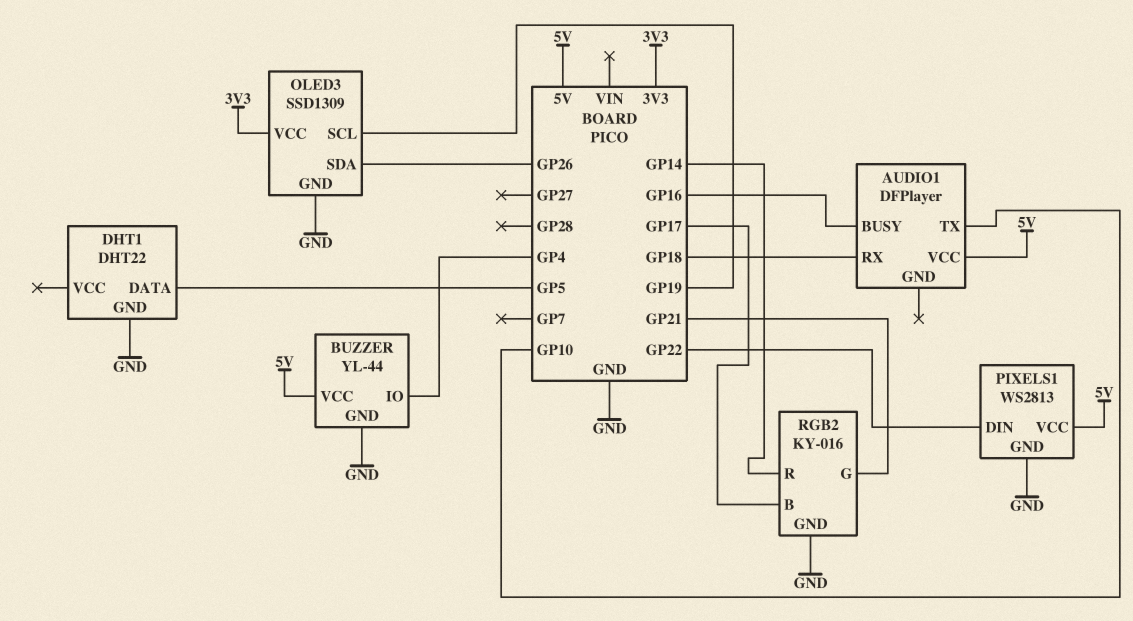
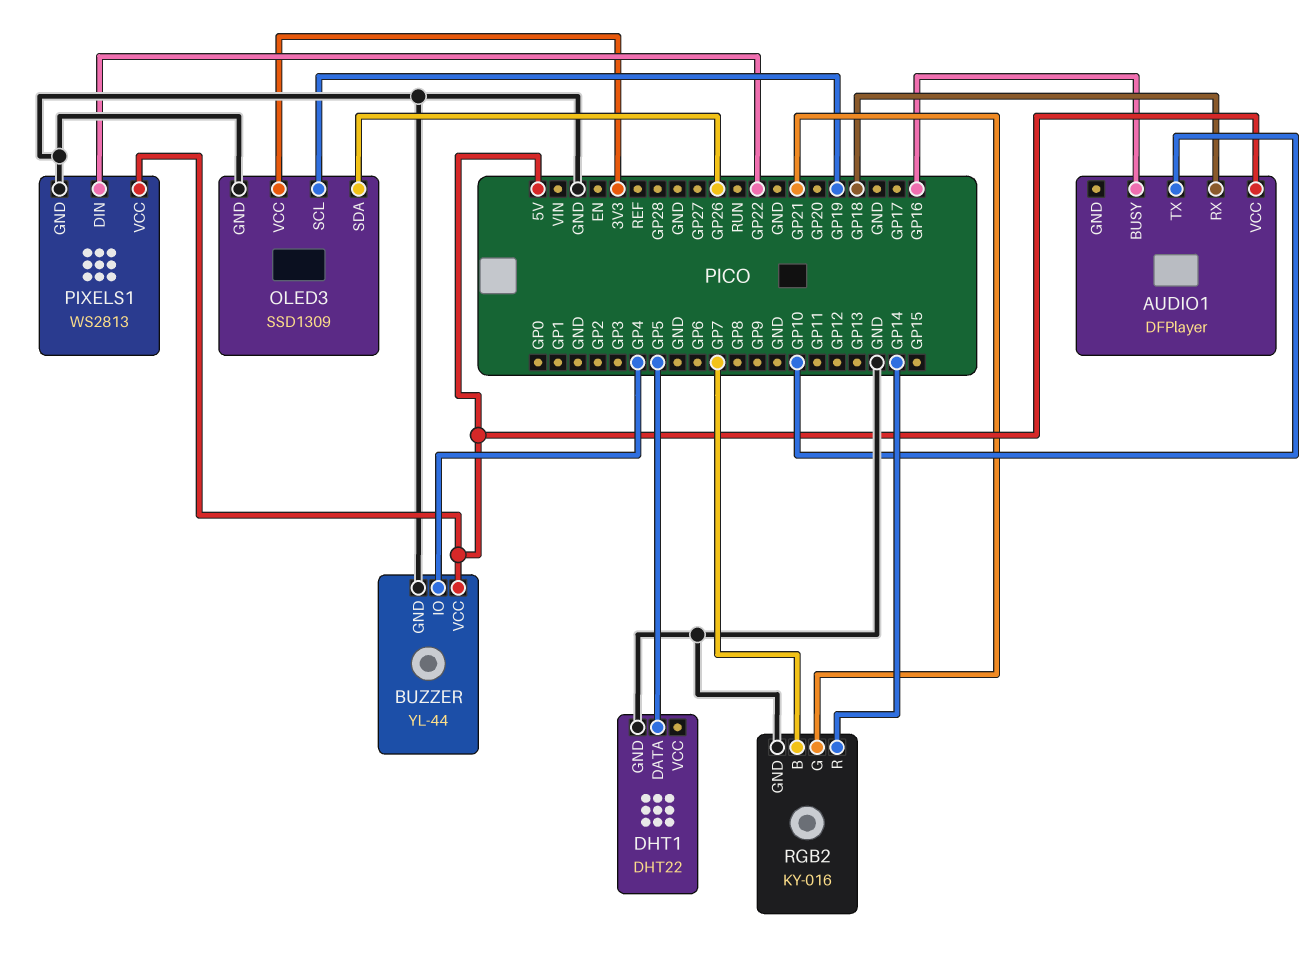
RGB2 pin B: GP17 -> GP7

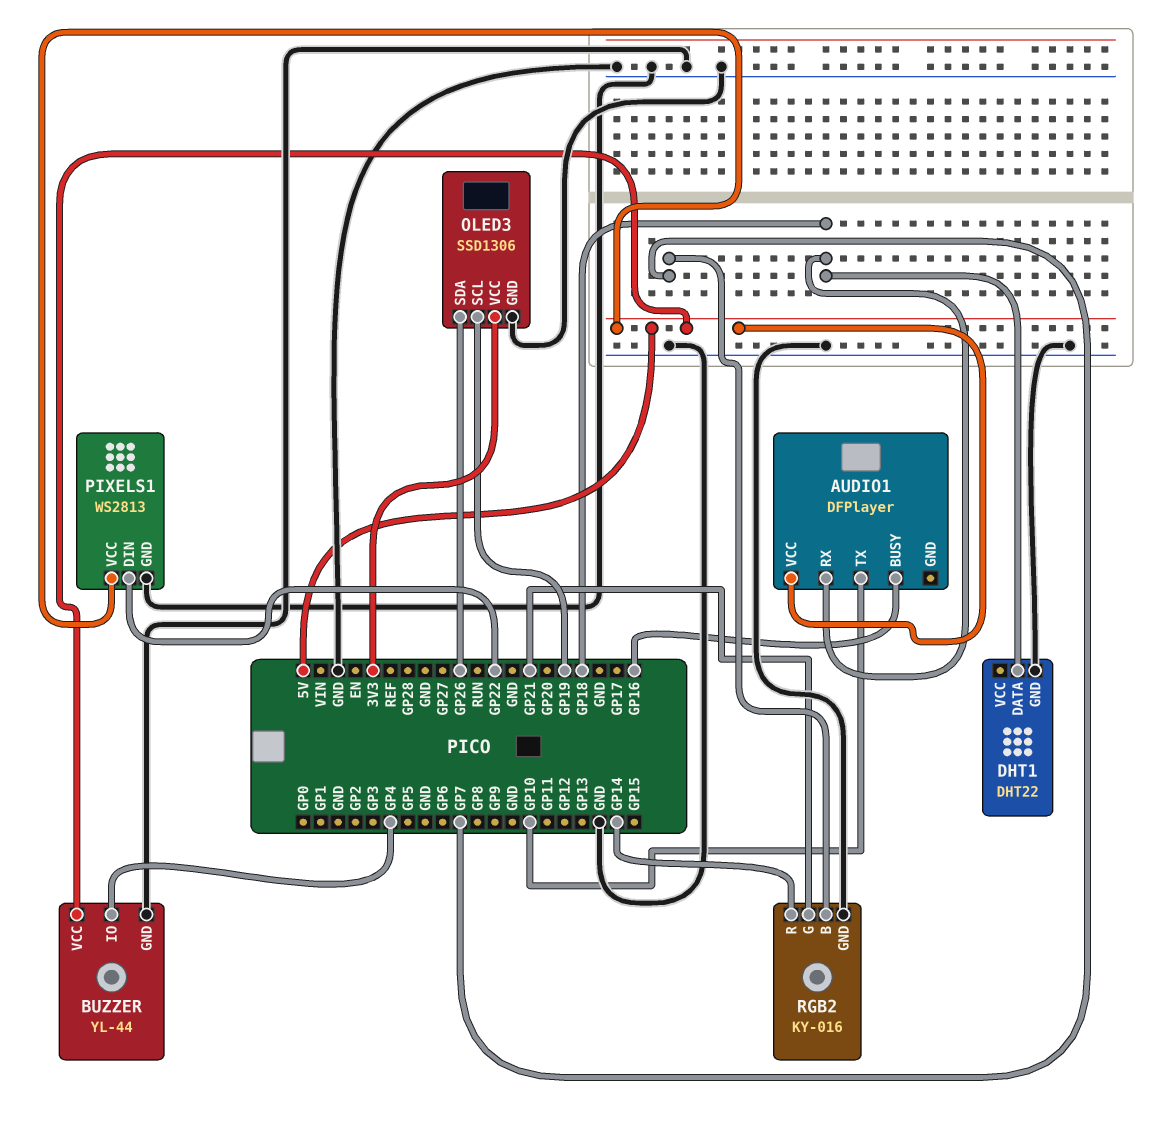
DHT1 pin DATA: GP5 -> GP18
OLED3: SSD1309 -> SSD1306

